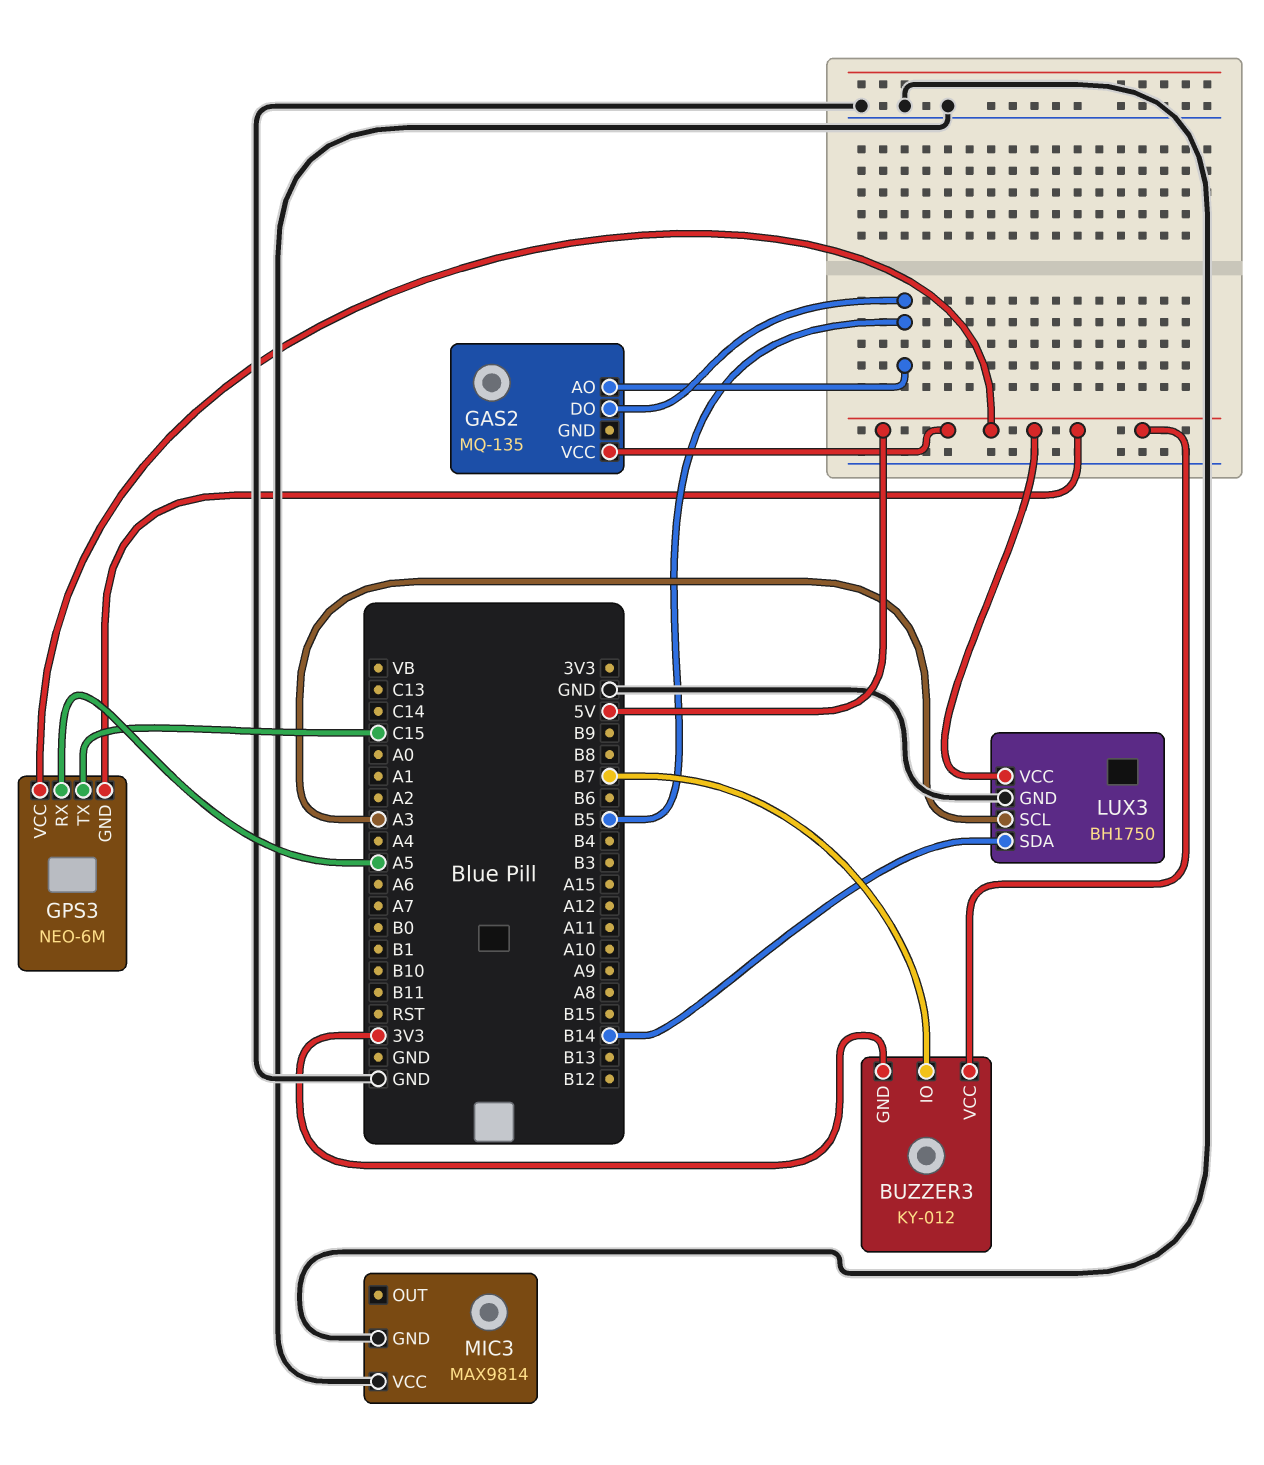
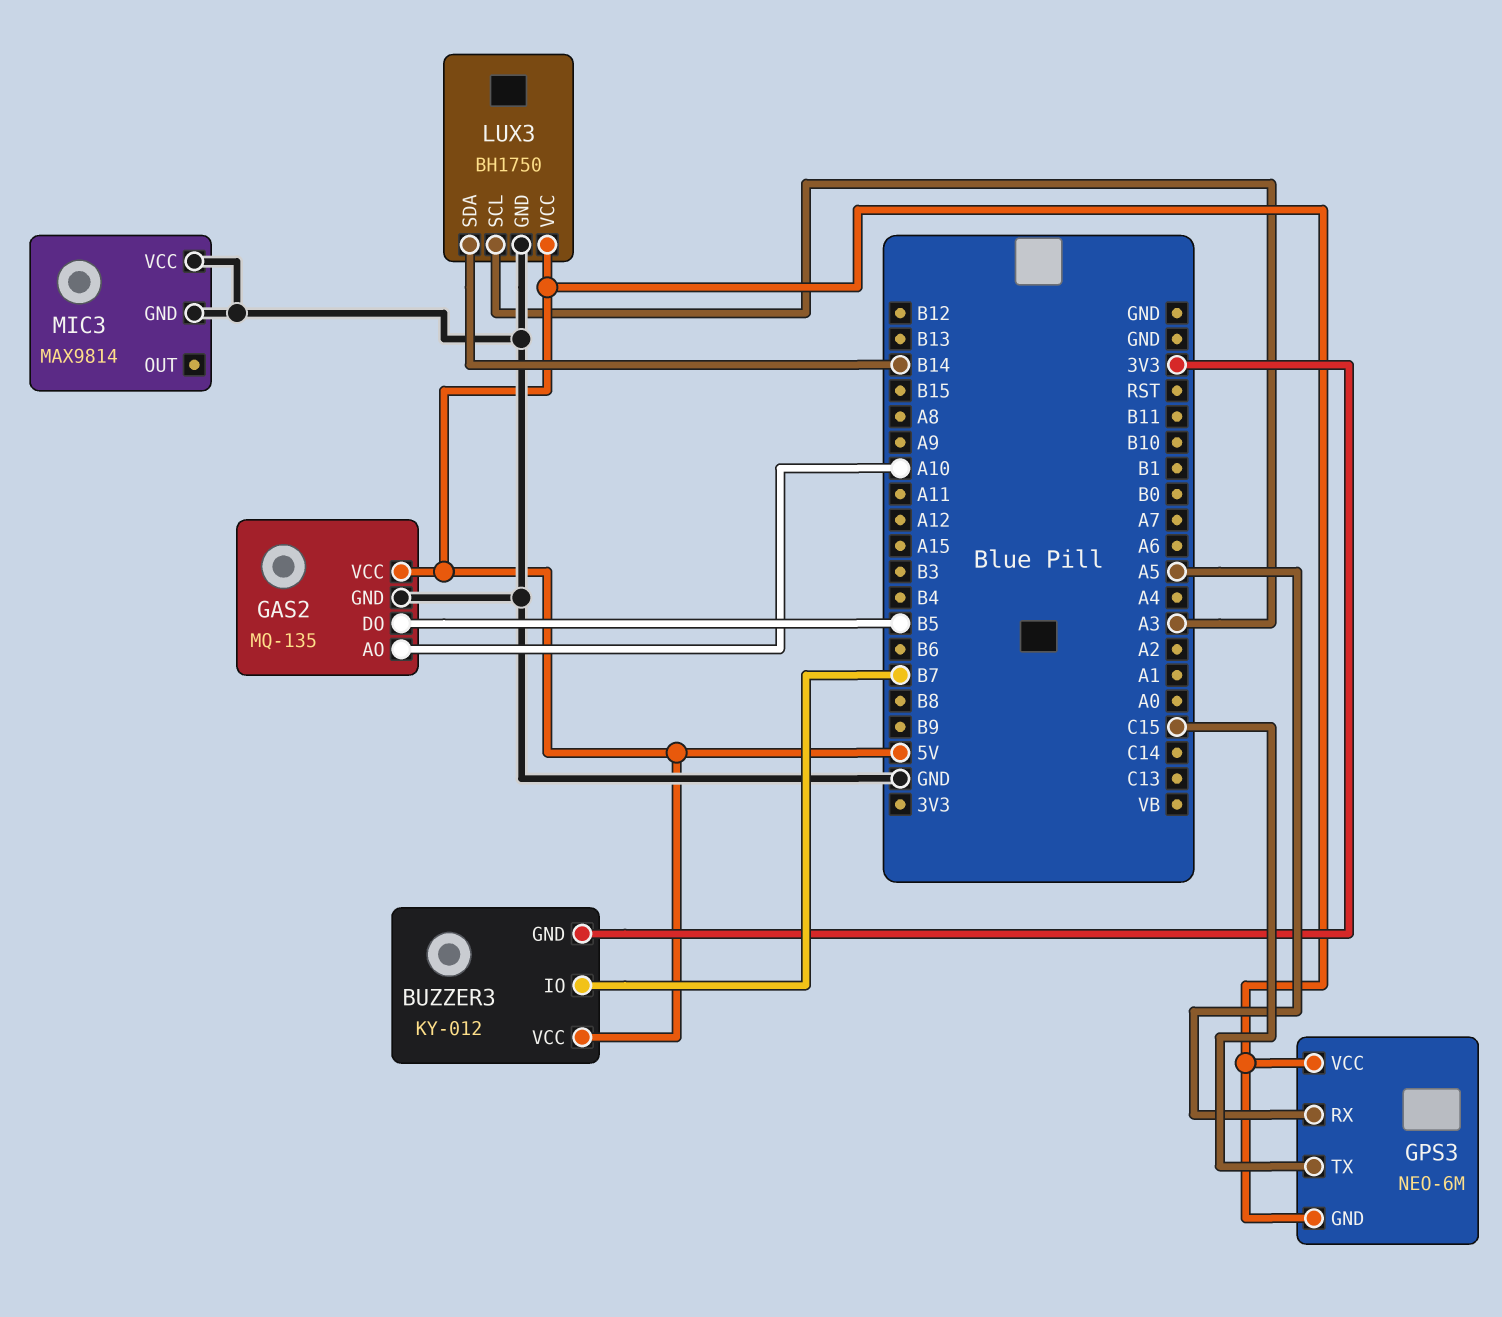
GAS2 pin AO: B5 -> A10
GAS2 pin GND: none -> GND

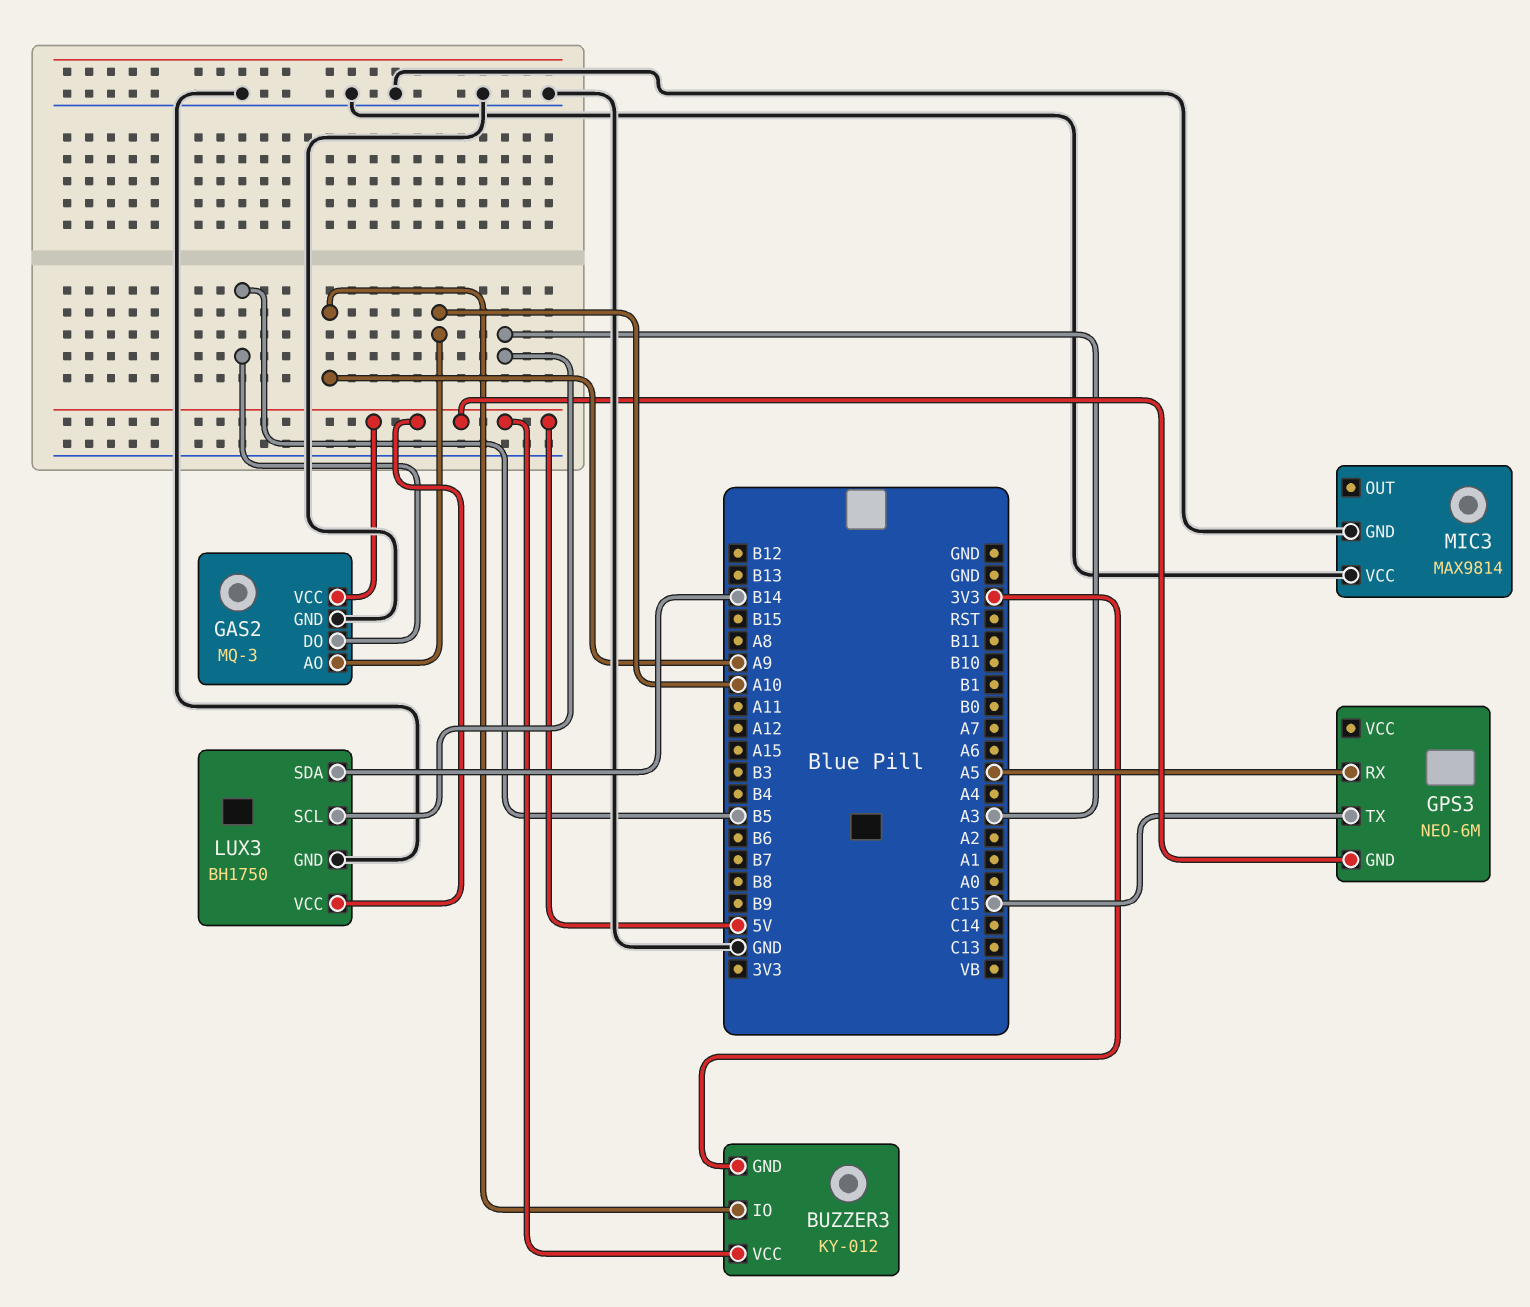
BUZZER3 pin IO: B7 -> A9
GAS2: MQ-135 -> MQ-3
GPS3 pin VCC: 5V -> none

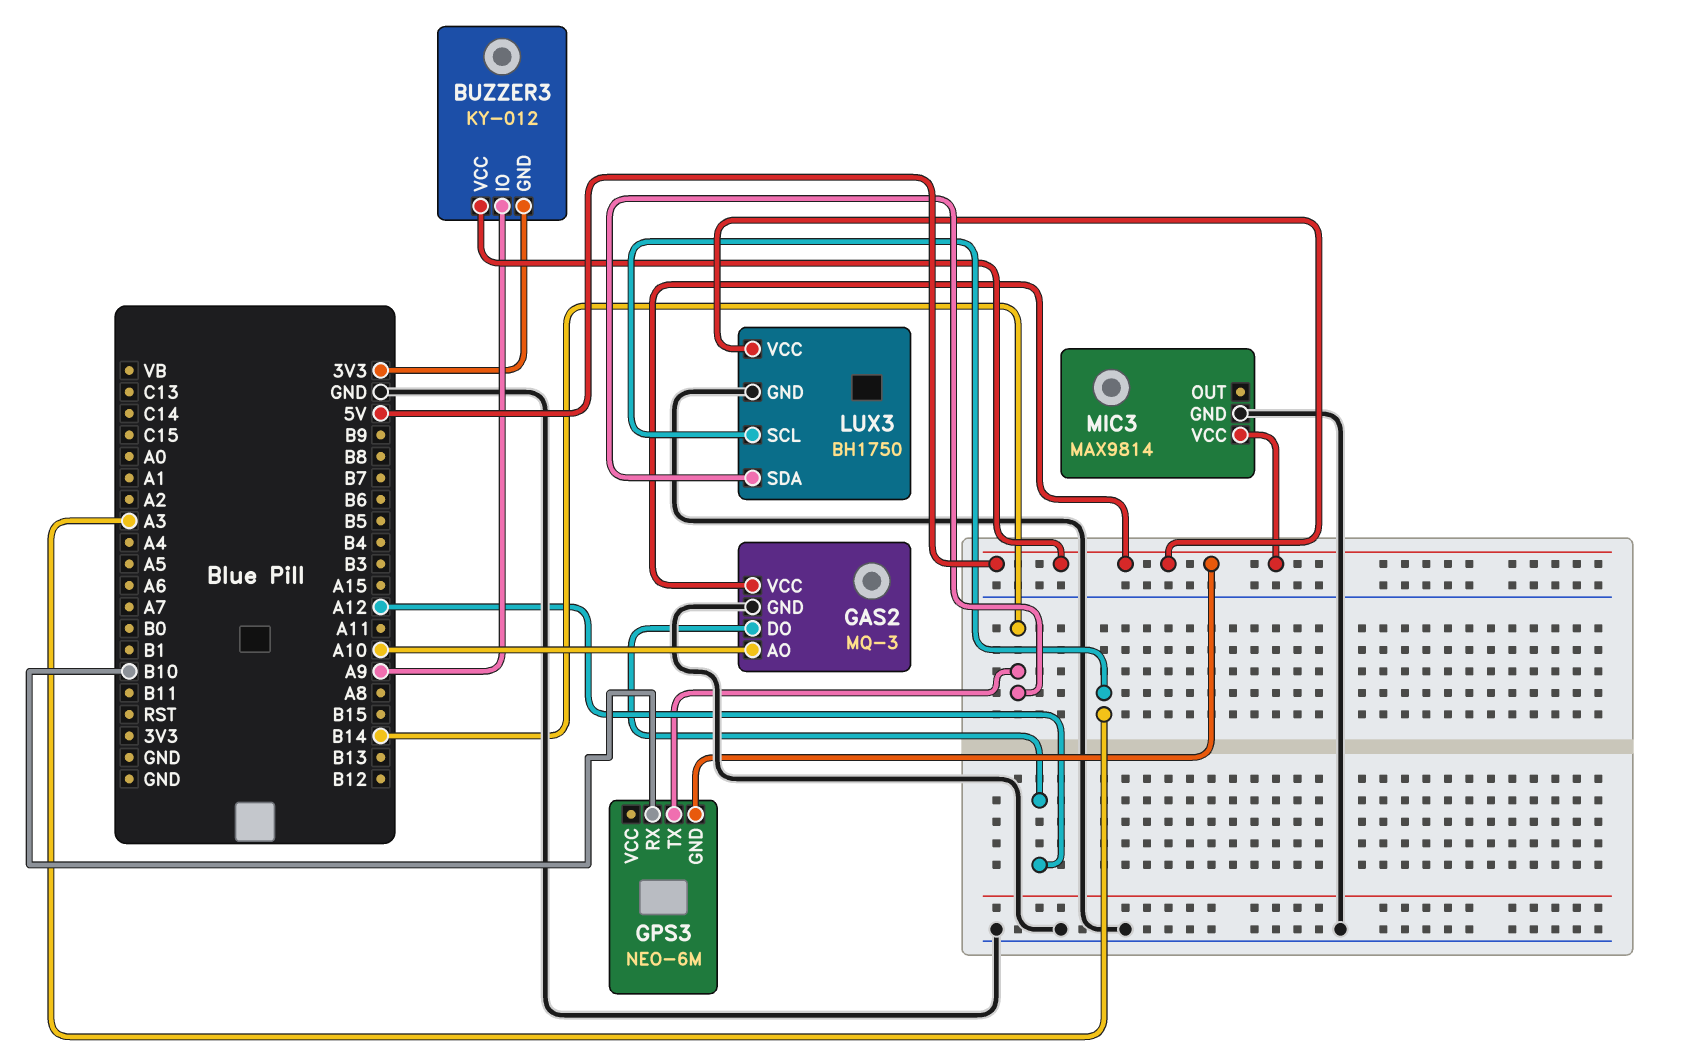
GAS2 pin DO: B5 -> A12
GPS3 pin RX: A5 -> B10
GPS3 pin TX: C15 -> B14
MIC3 pin VCC: GND -> 5V

